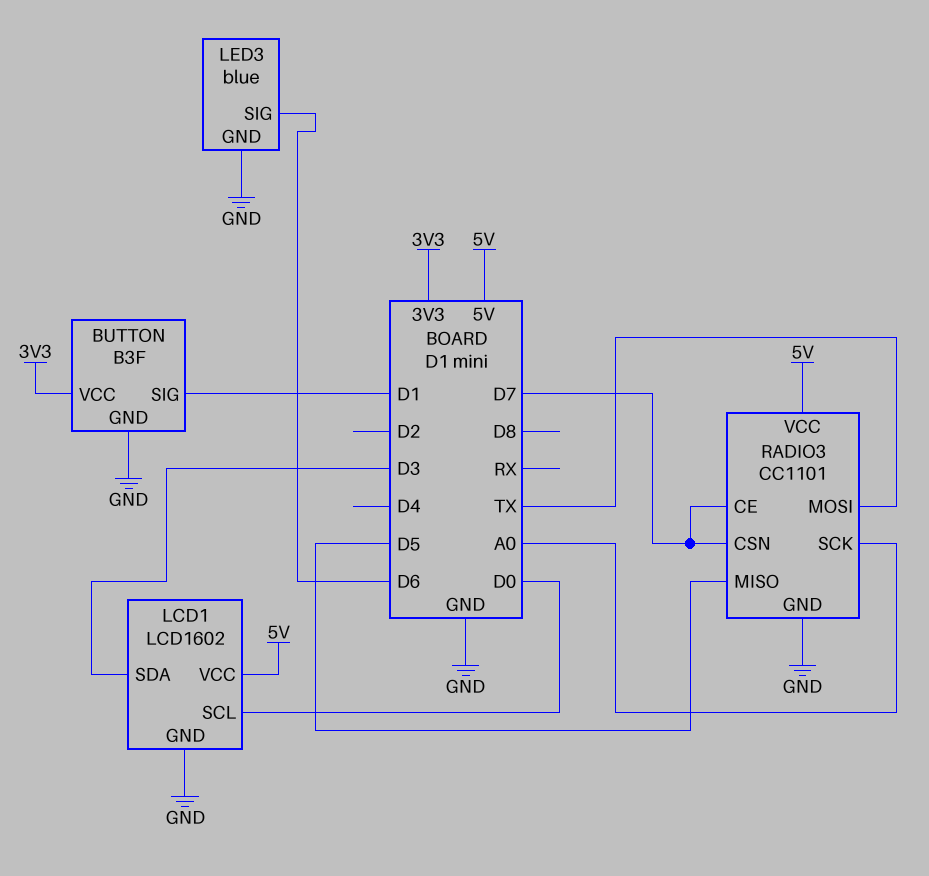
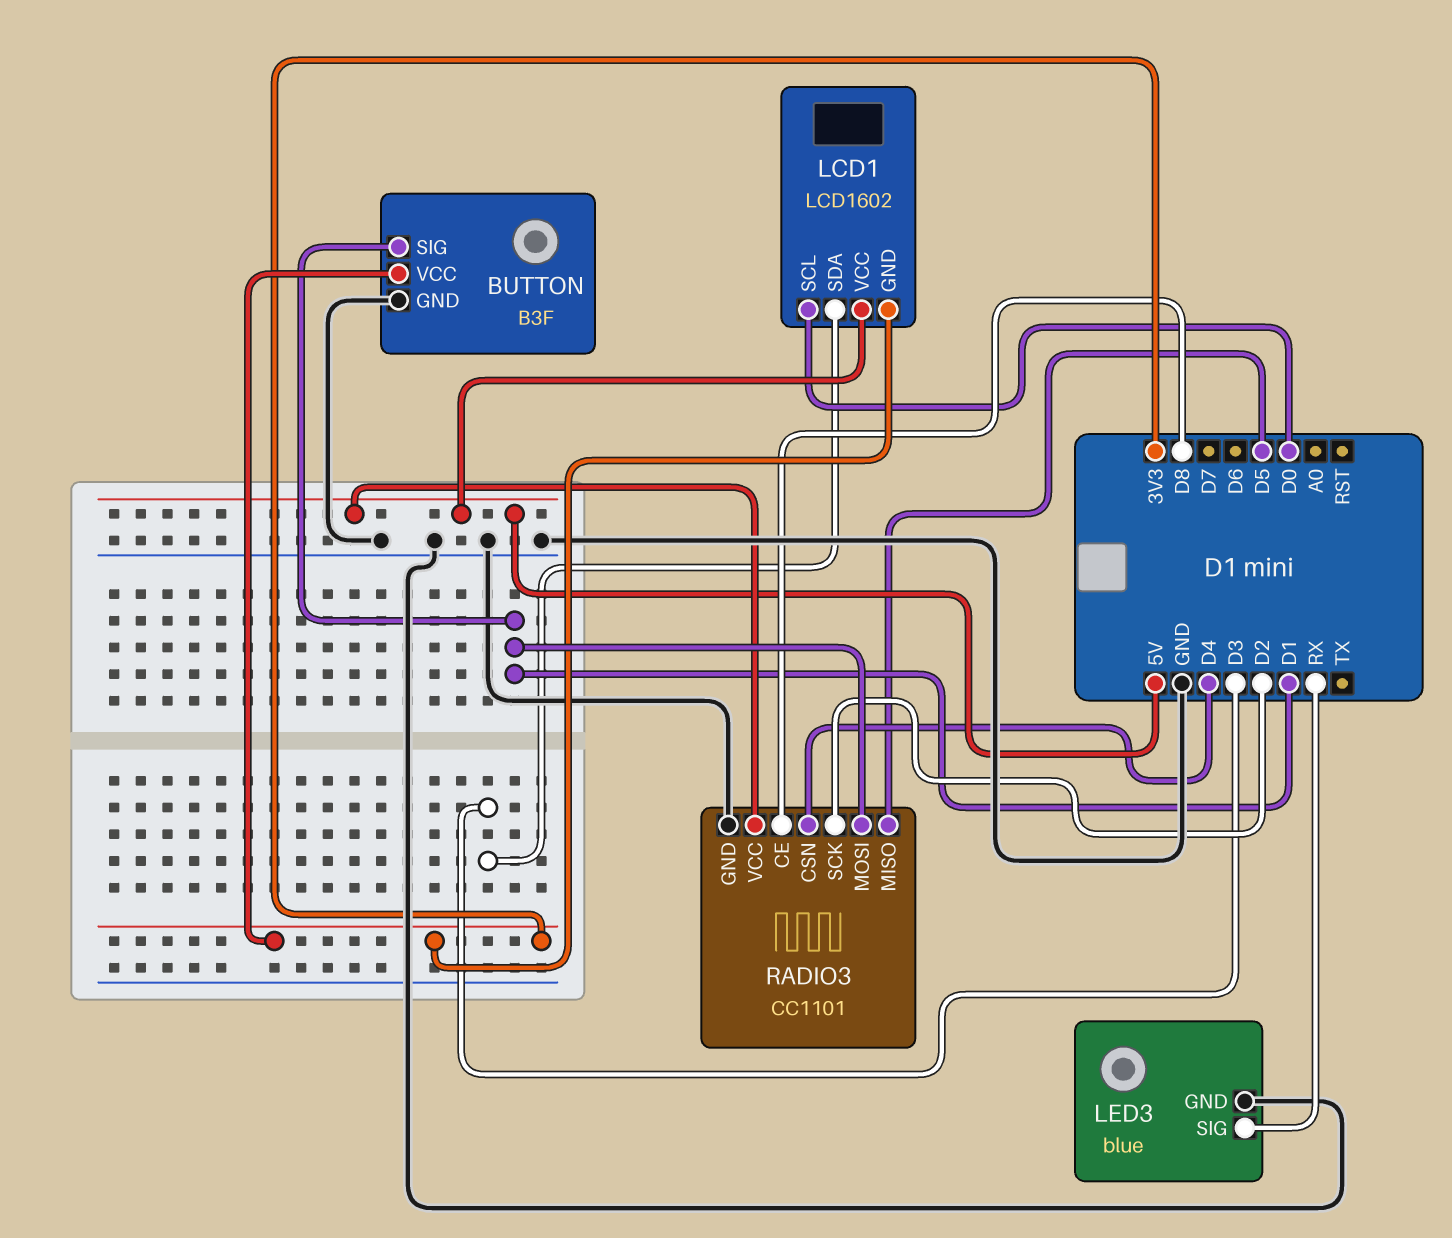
LCD1 pin GND: GND -> 3V3
LED3 pin SIG: D6 -> RX
RADIO3 pin CE: D7 -> D8
RADIO3 pin CSN: D7 -> D4
RADIO3 pin MOSI: TX -> D1
RADIO3 pin SCK: A0 -> D2

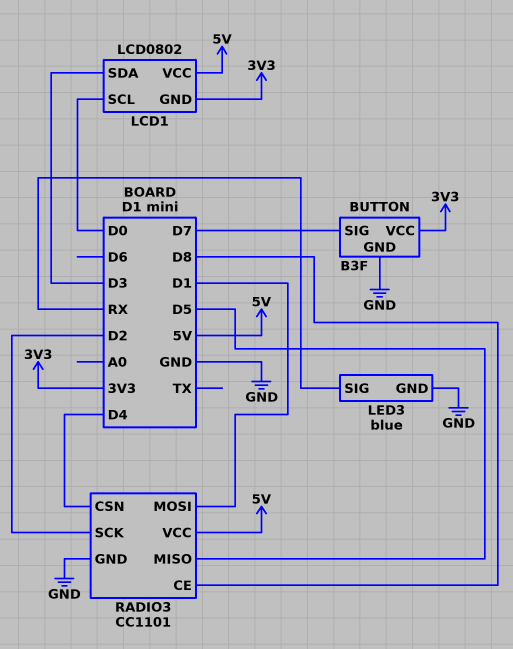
BUTTON pin SIG: D1 -> D7
LCD1: LCD1602 -> LCD0802

